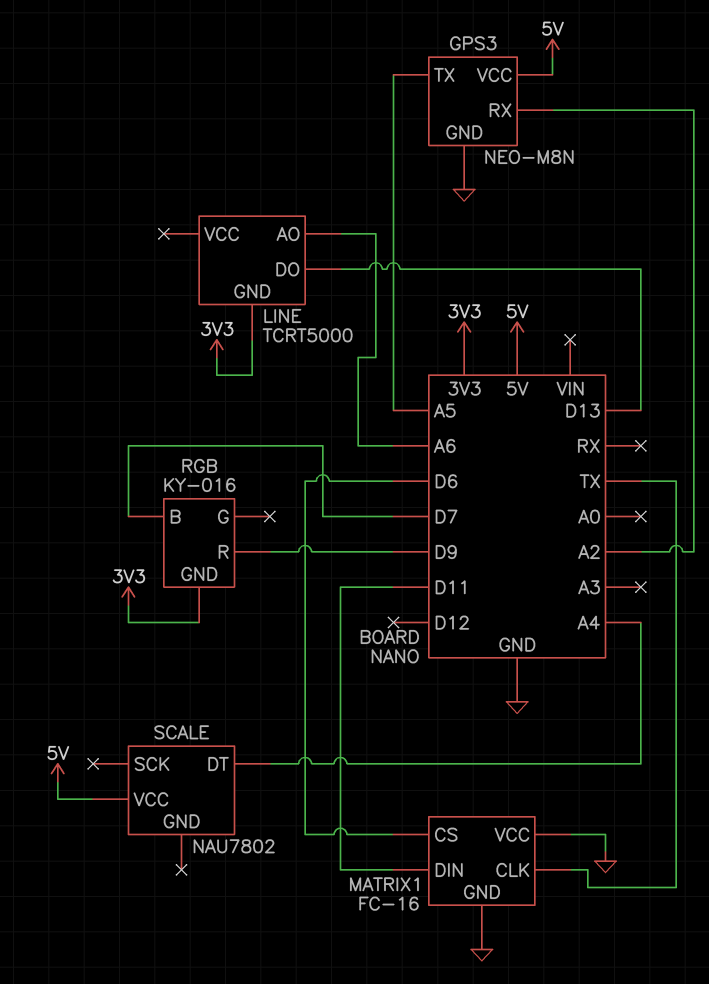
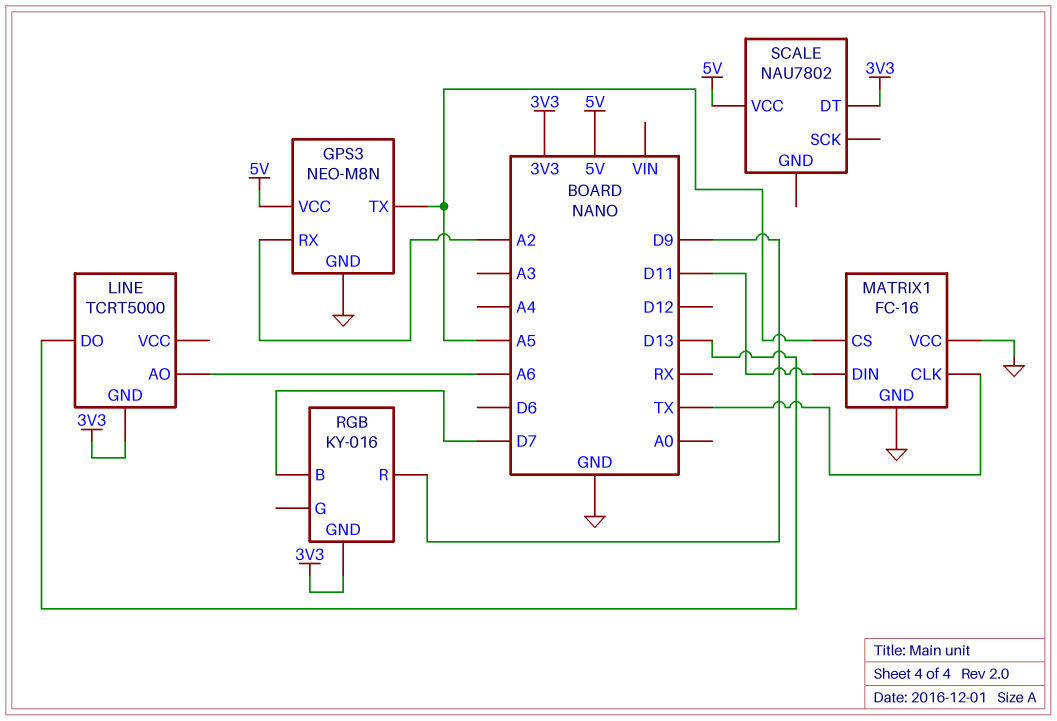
MATRIX1 pin CS: D6 -> A5
SCALE pin DT: A4 -> 3V3

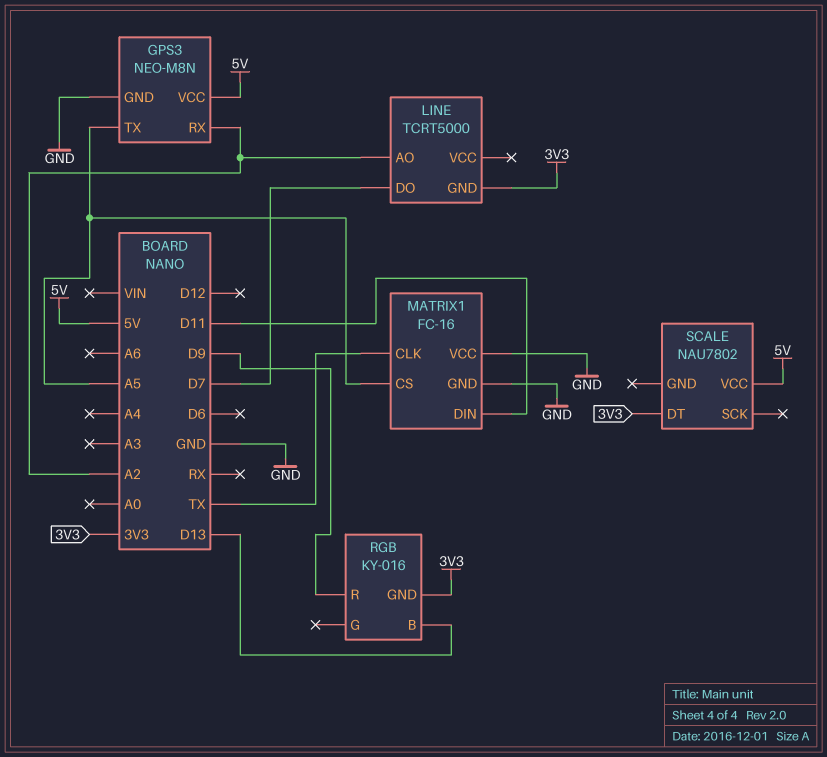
LINE pin AO: A6 -> A2
LINE pin DO: D13 -> D7
RGB pin B: D7 -> D13

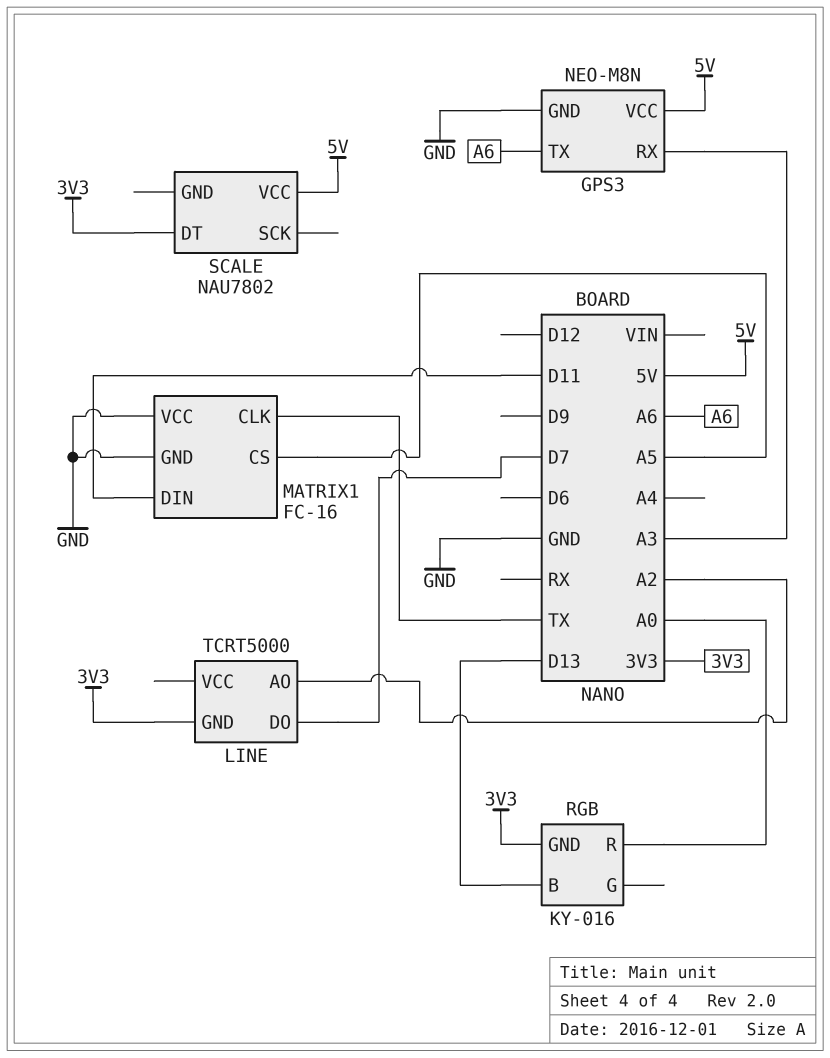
GPS3 pin RX: A2 -> A3
GPS3 pin TX: A5 -> A6
RGB pin R: D9 -> A0

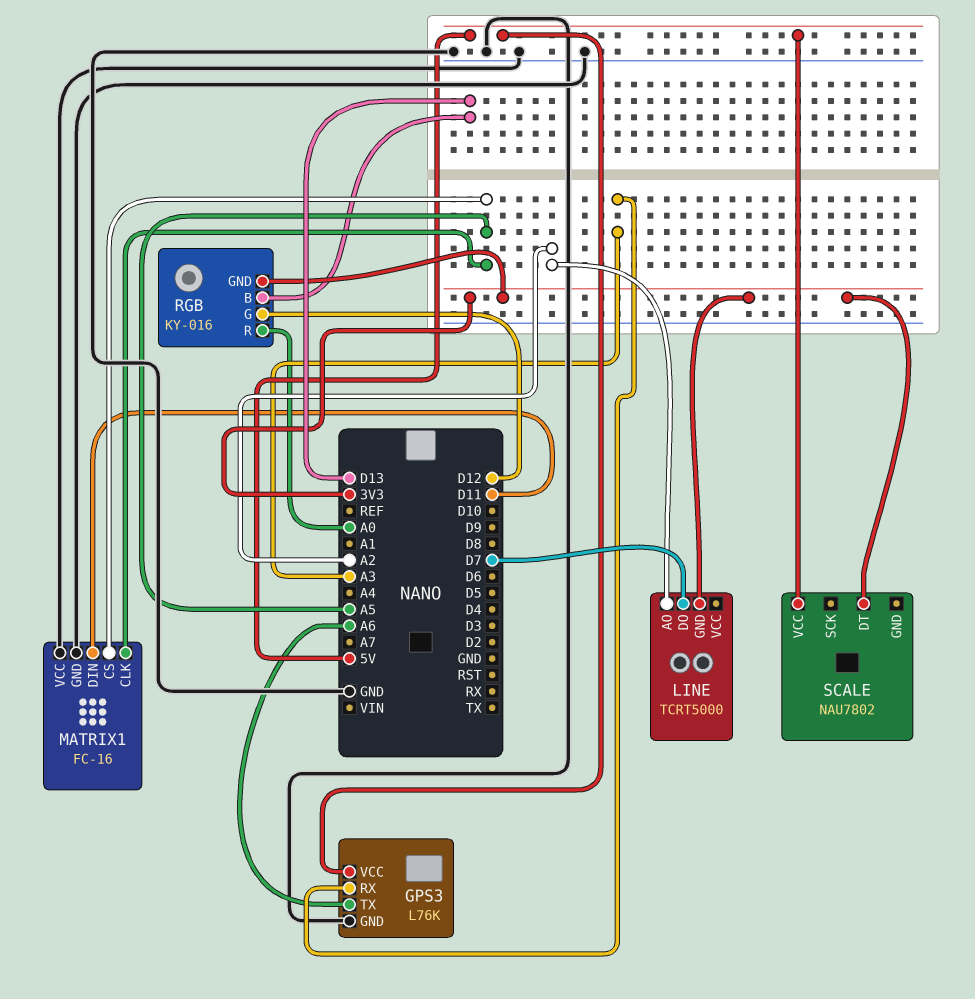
GPS3: NEO-M8N -> L76K
MATRIX1 pin CLK: TX -> A5
RGB pin G: none -> D12

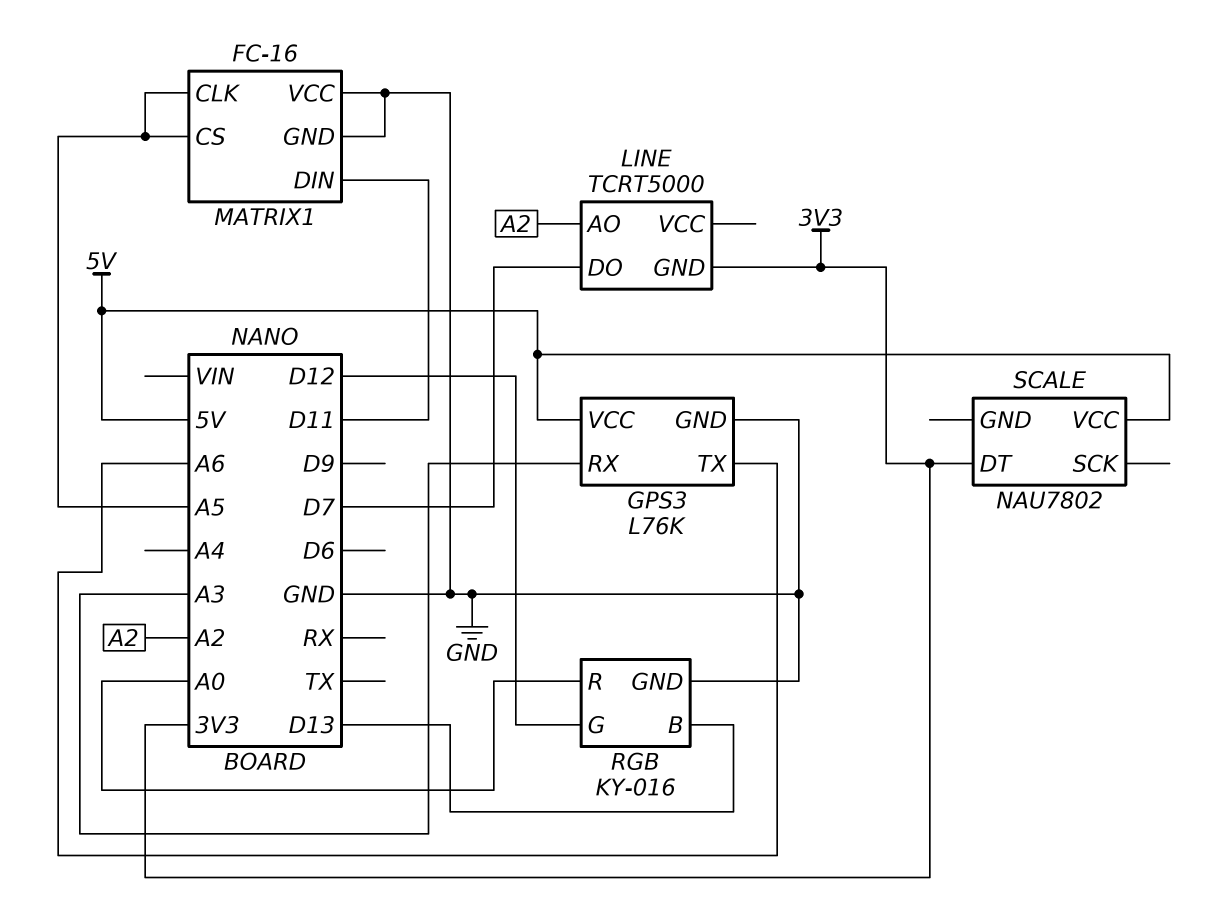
RGB pin GND: 3V3 -> GND

